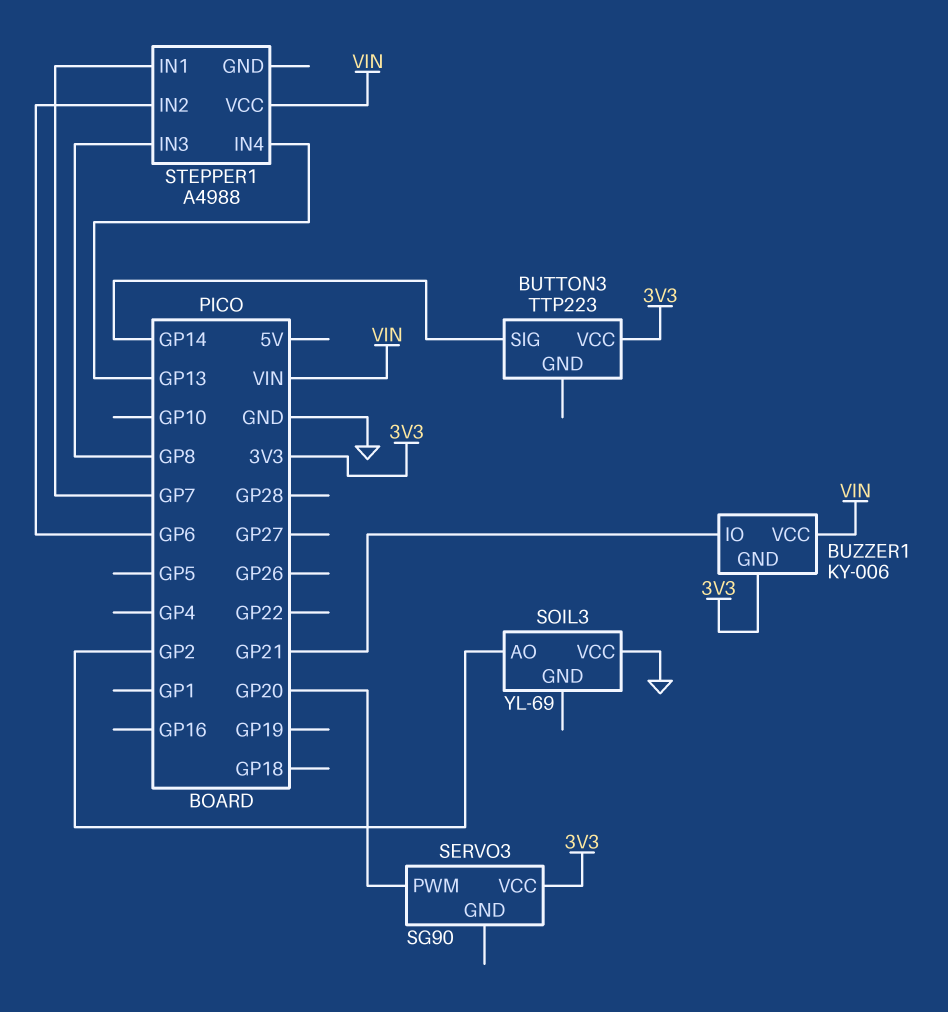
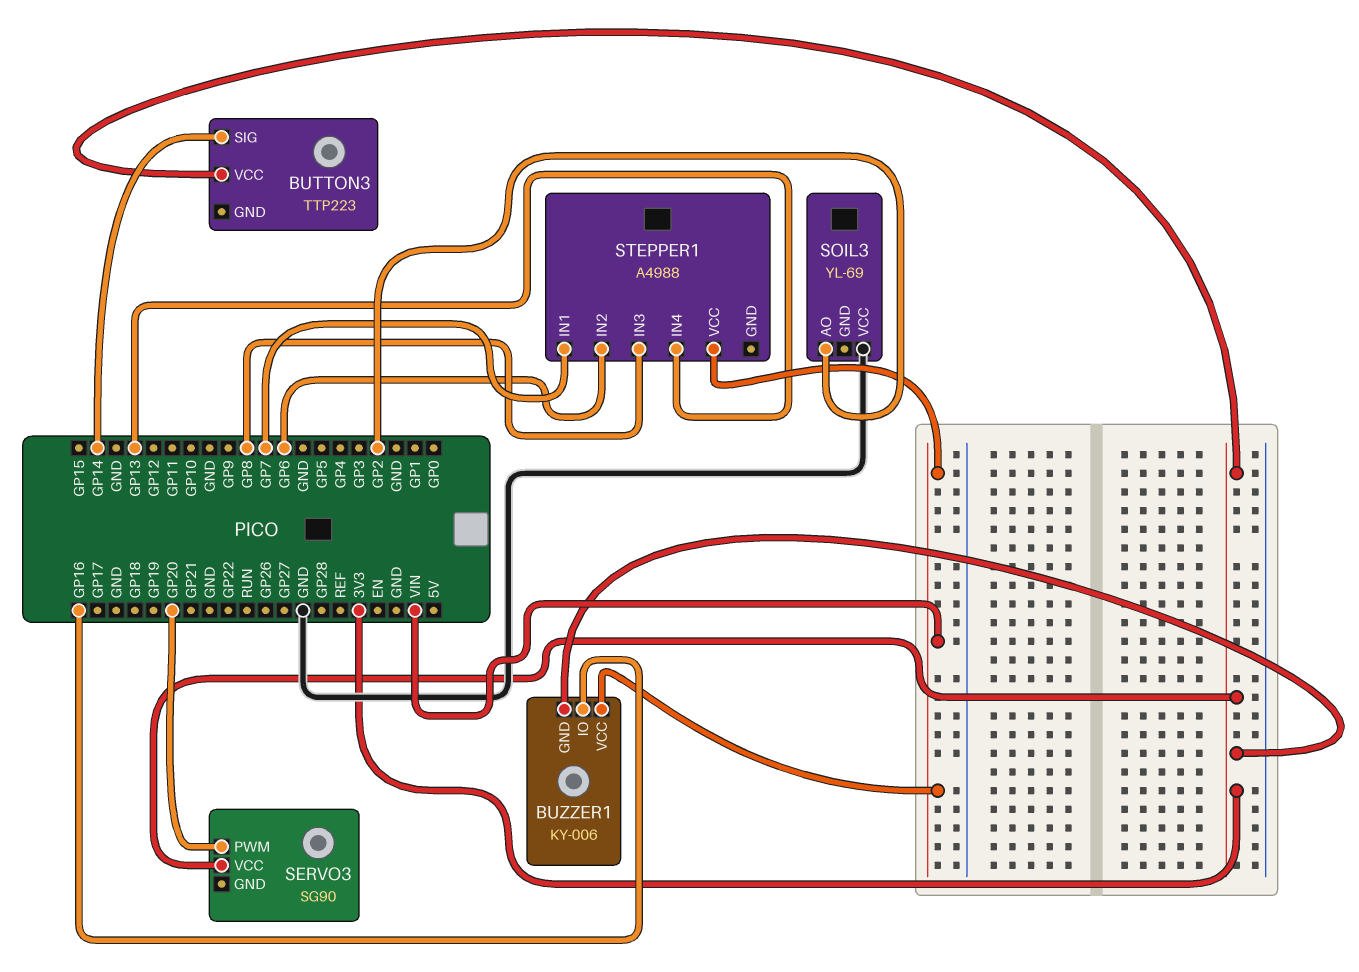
BUZZER1 pin IO: GP21 -> GP16

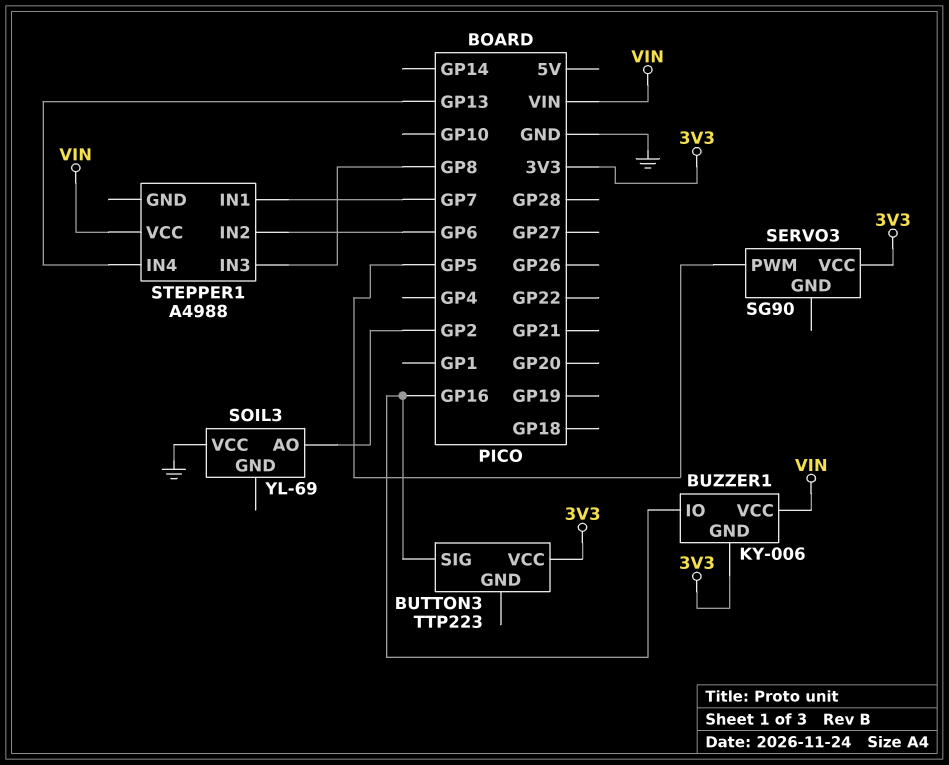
BUTTON3 pin SIG: GP14 -> GP16
SERVO3 pin PWM: GP20 -> GP5

